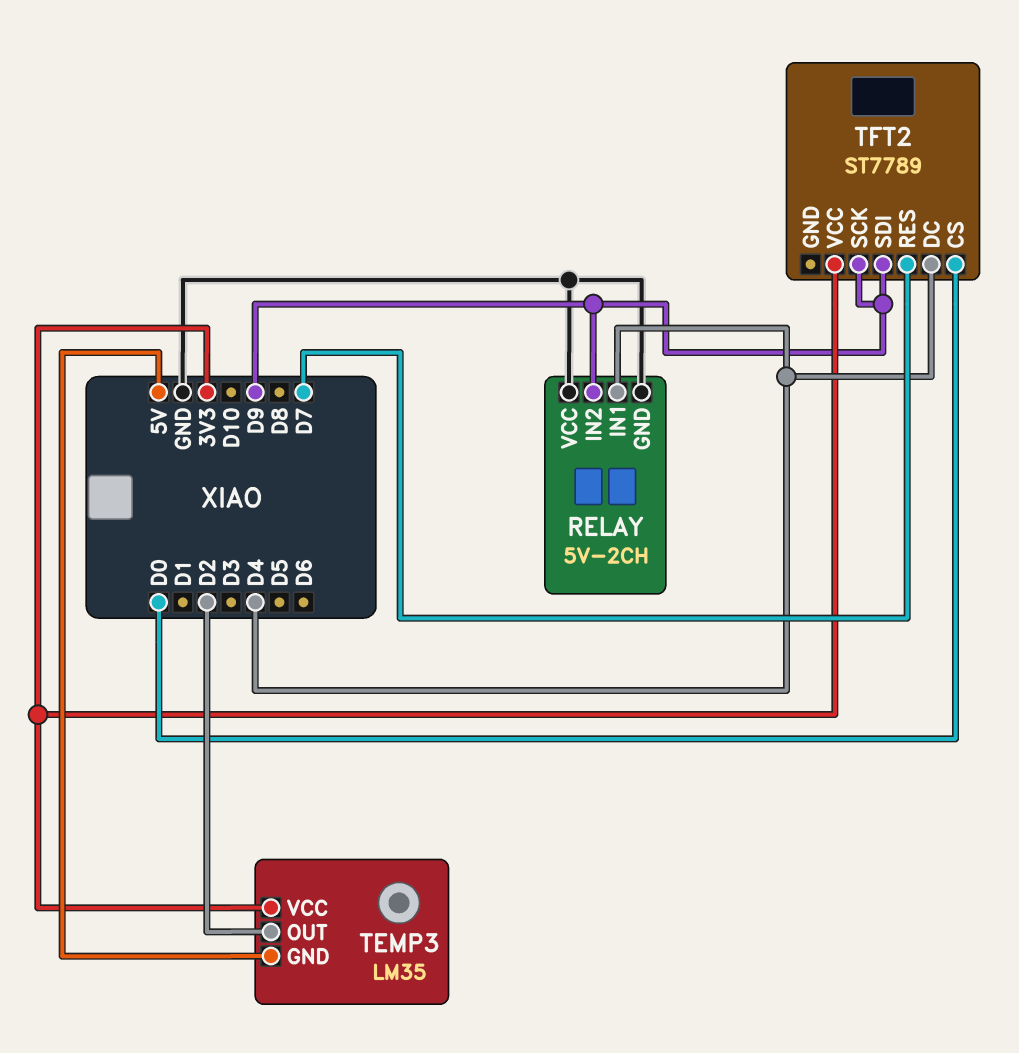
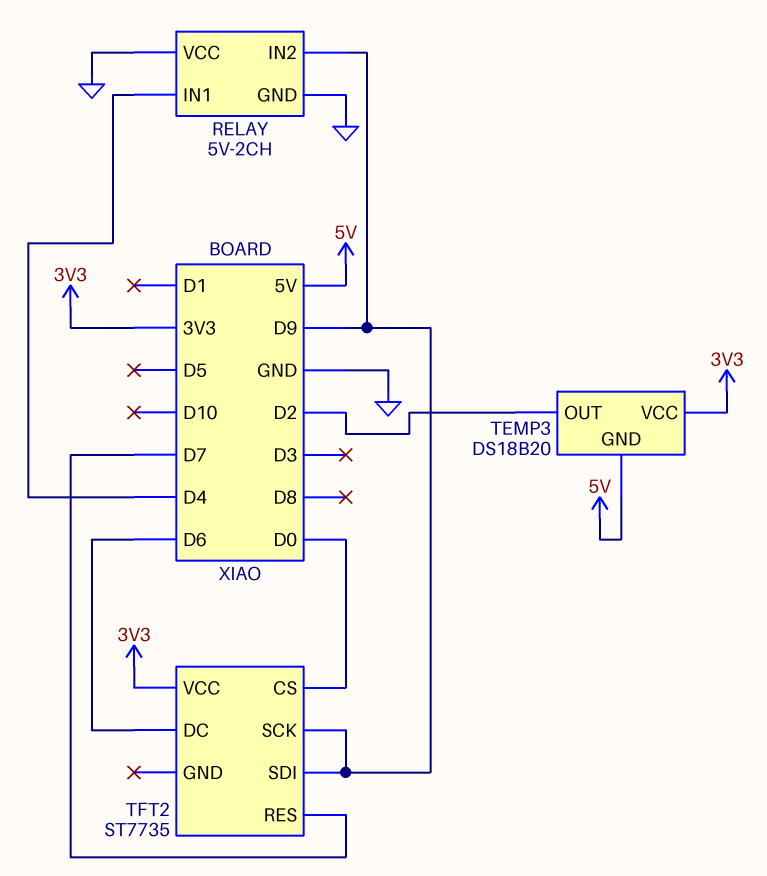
TEMP3: LM35 -> DS18B20
TFT2: ST7789 -> ST7735
TFT2 pin DC: D4 -> D6

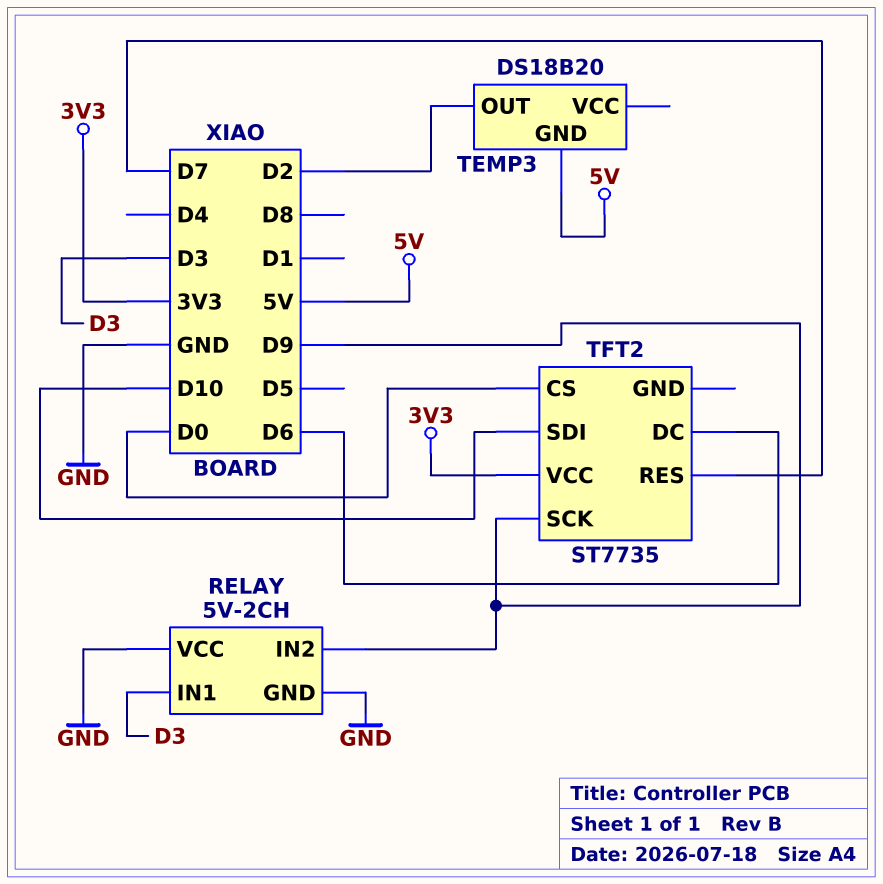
RELAY pin IN1: D4 -> D3
TEMP3 pin VCC: 3V3 -> none
TFT2 pin SDI: D9 -> D10

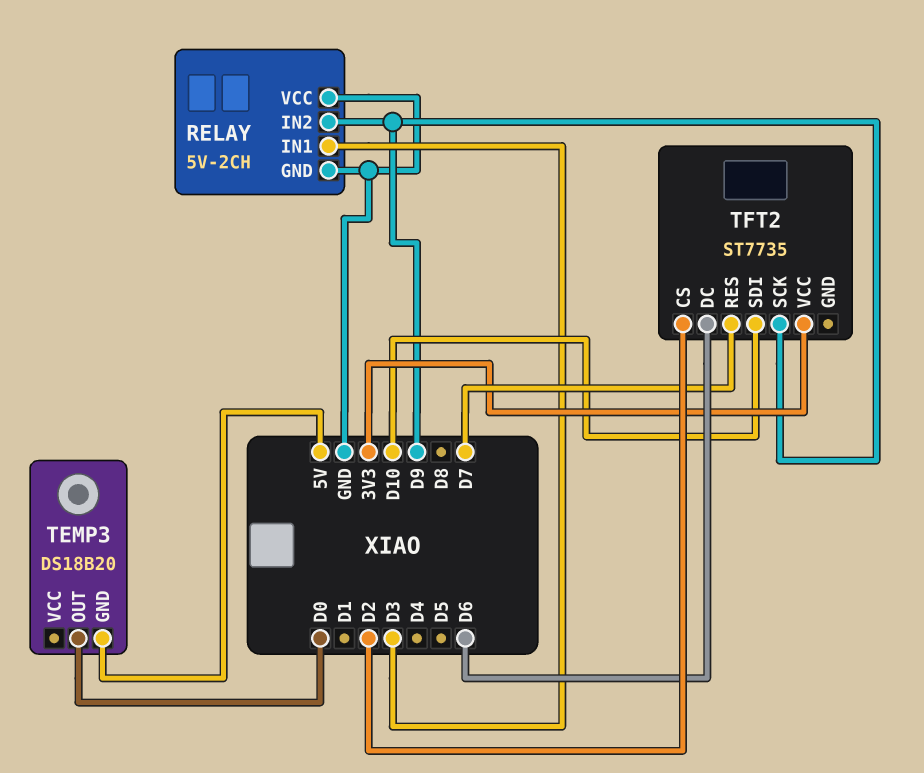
TEMP3 pin OUT: D2 -> D0
TFT2 pin CS: D0 -> D2

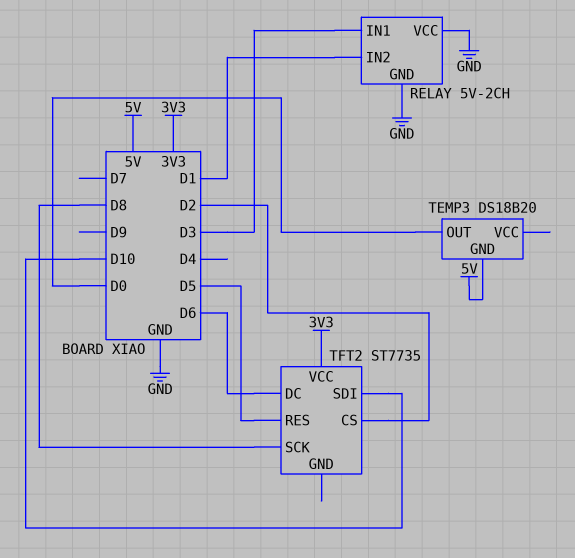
RELAY pin IN2: D9 -> D1
TFT2 pin RES: D7 -> D5
TFT2 pin SCK: D9 -> D8

